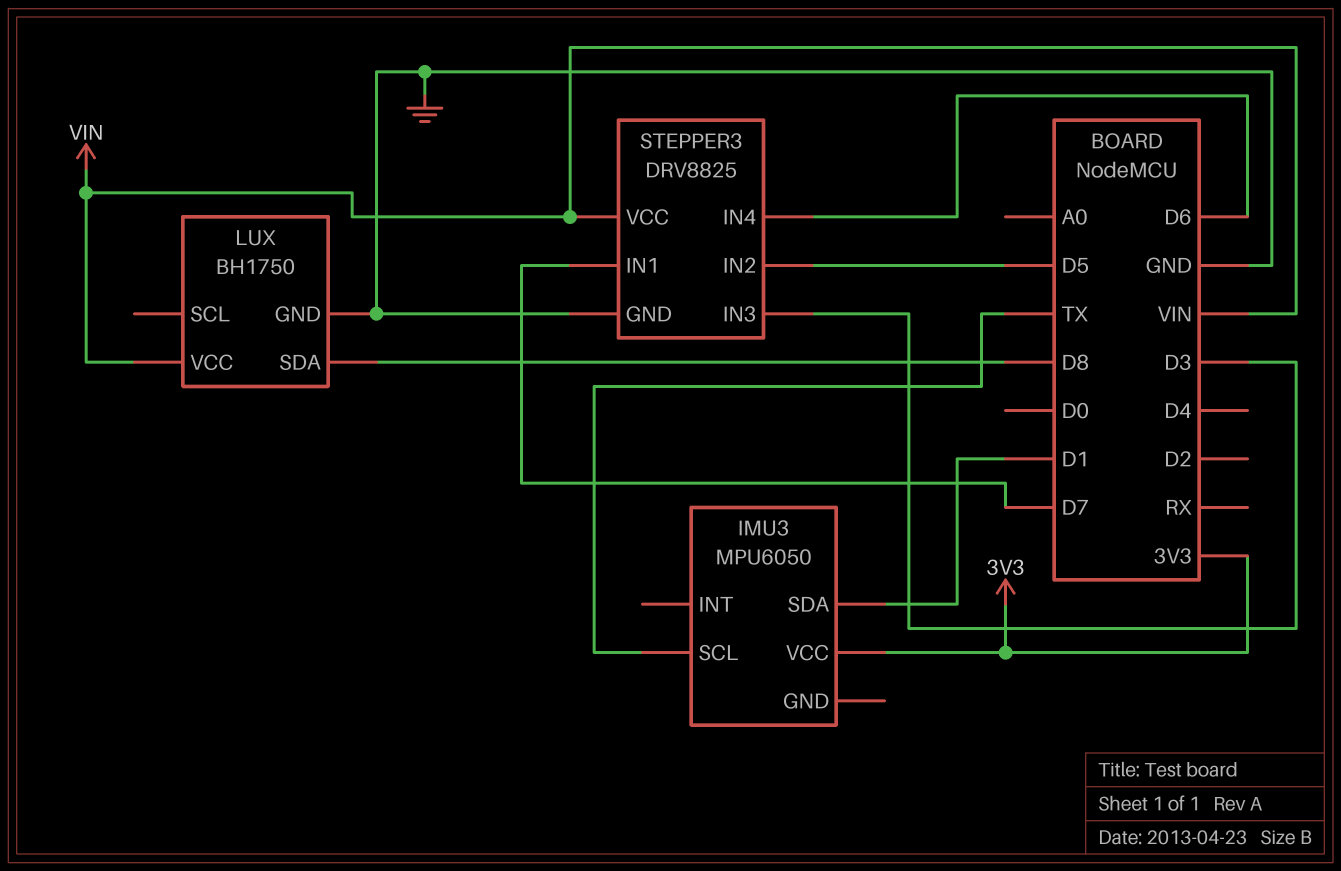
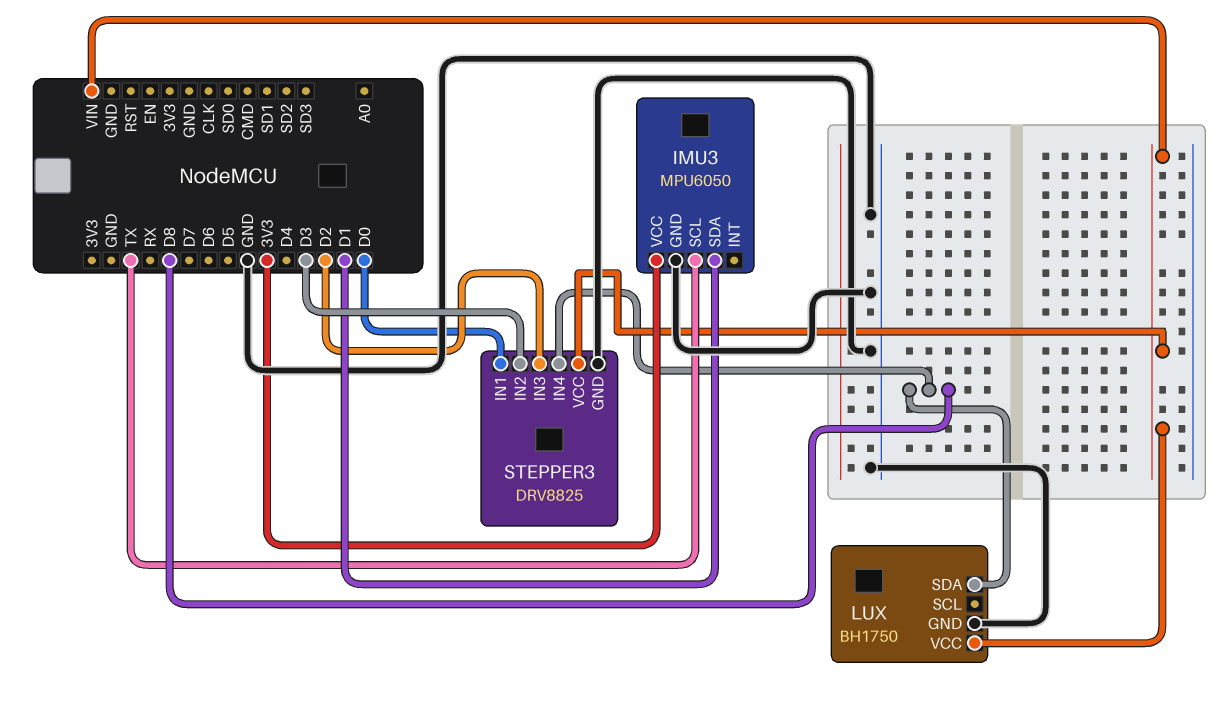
IMU3 pin GND: none -> GND
STEPPER3 pin IN1: D7 -> D0
STEPPER3 pin IN2: D5 -> D3
STEPPER3 pin IN3: D3 -> D2
STEPPER3 pin IN4: D6 -> D8

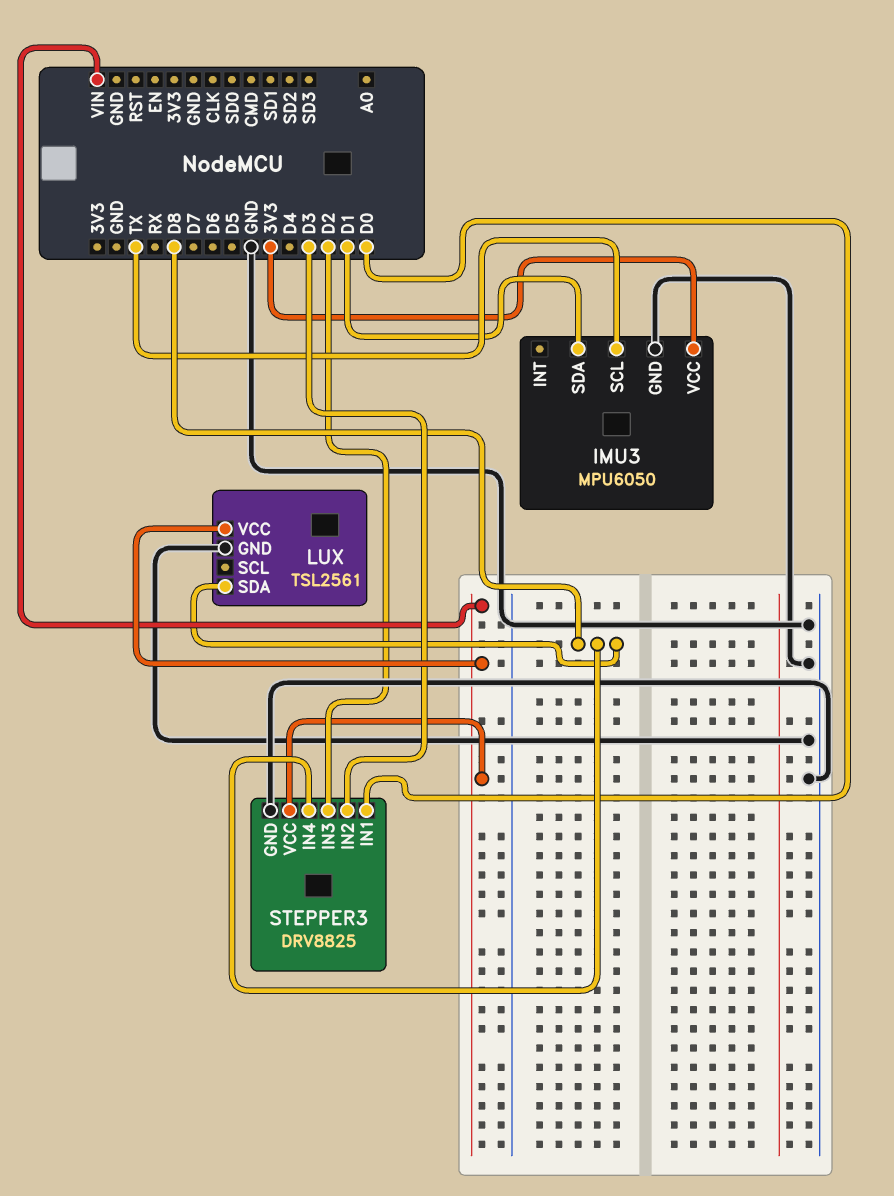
LUX: BH1750 -> TSL2561

